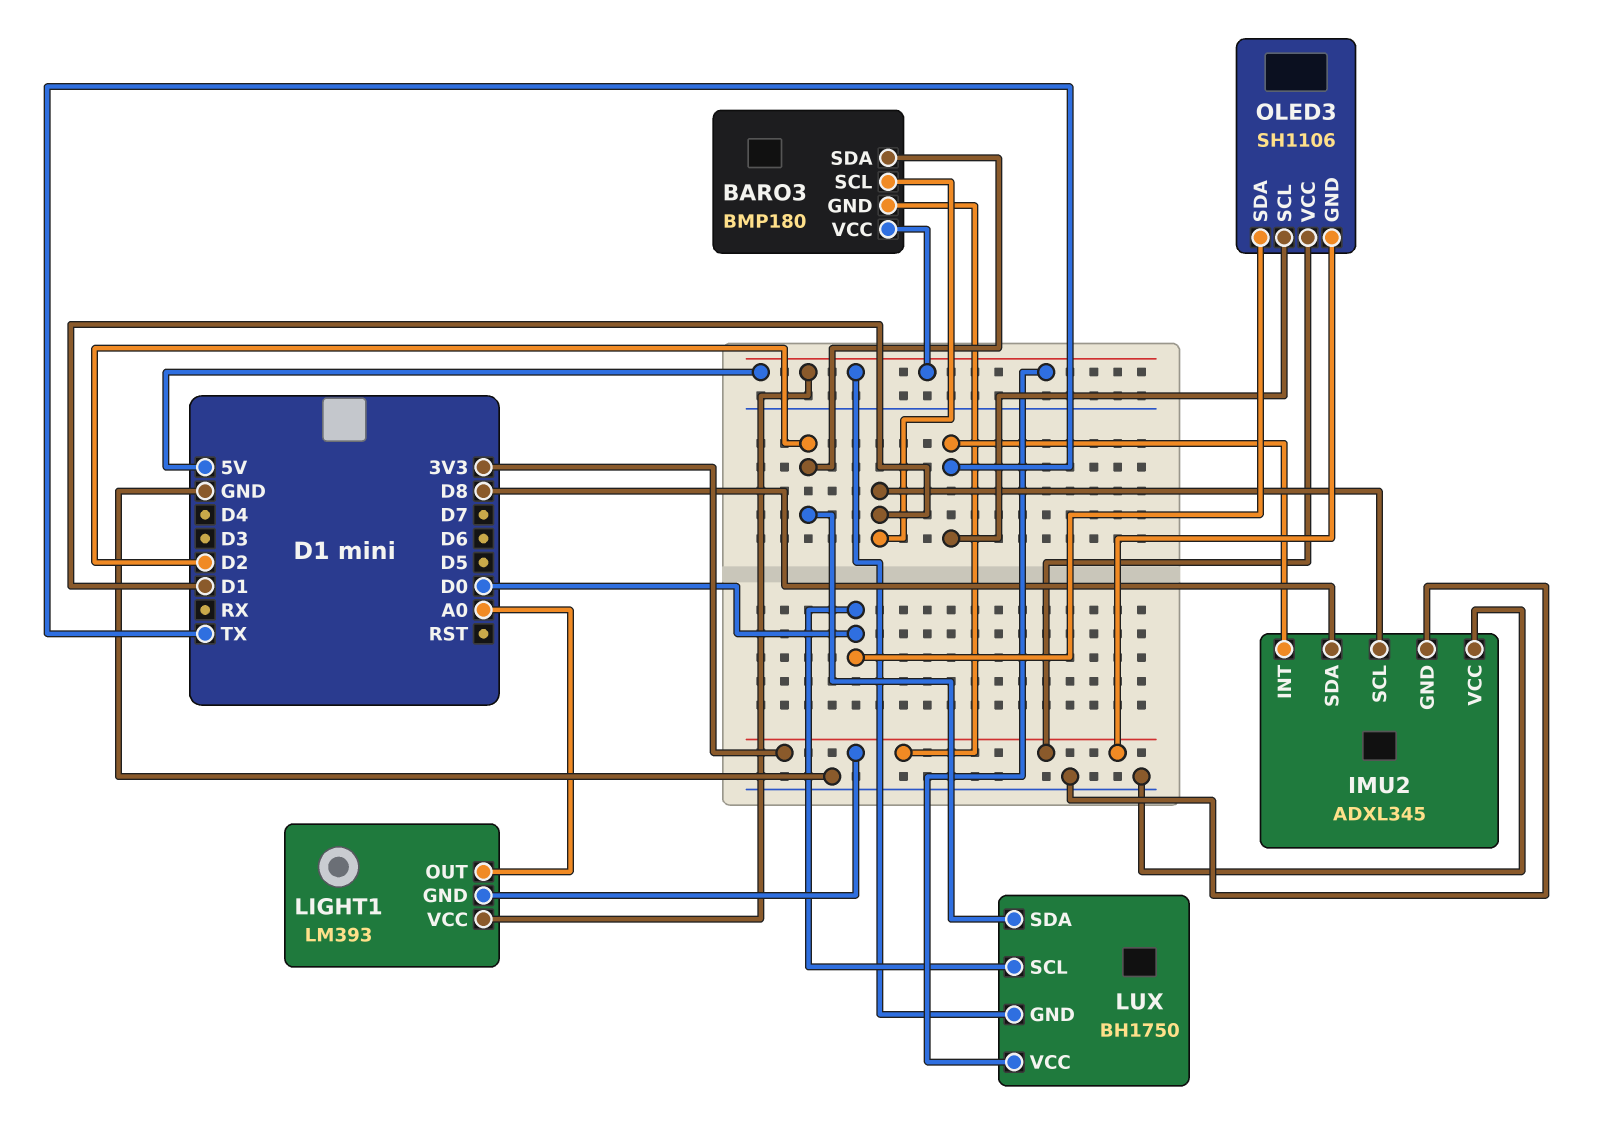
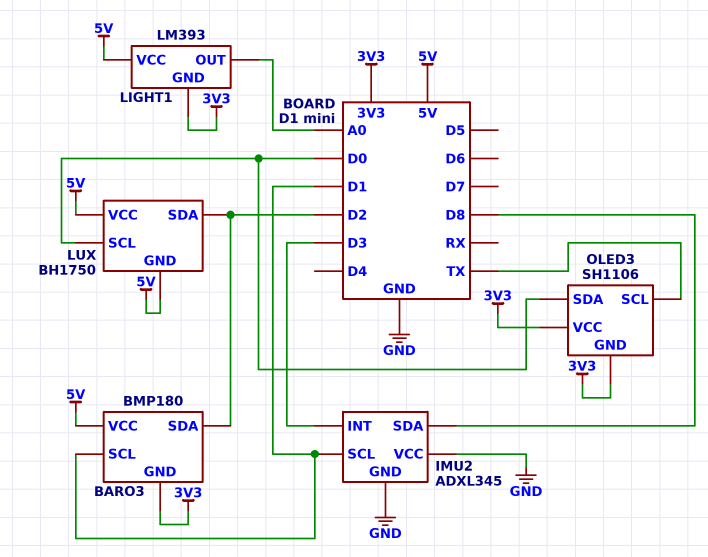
IMU2 pin INT: TX -> D3

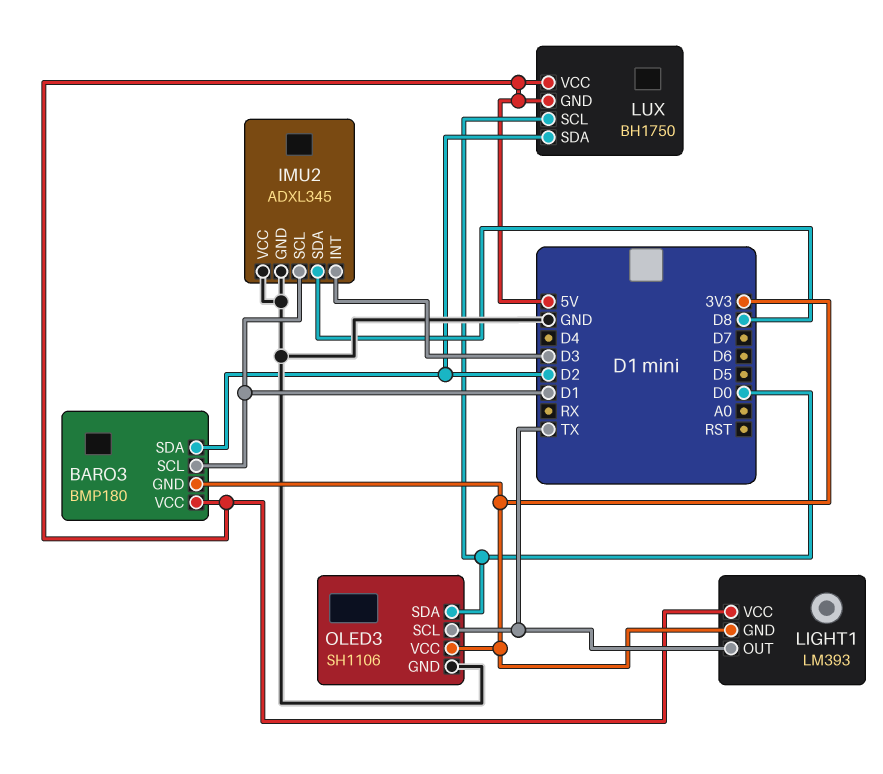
LIGHT1 pin OUT: A0 -> TX
OLED3 pin GND: 3V3 -> GND

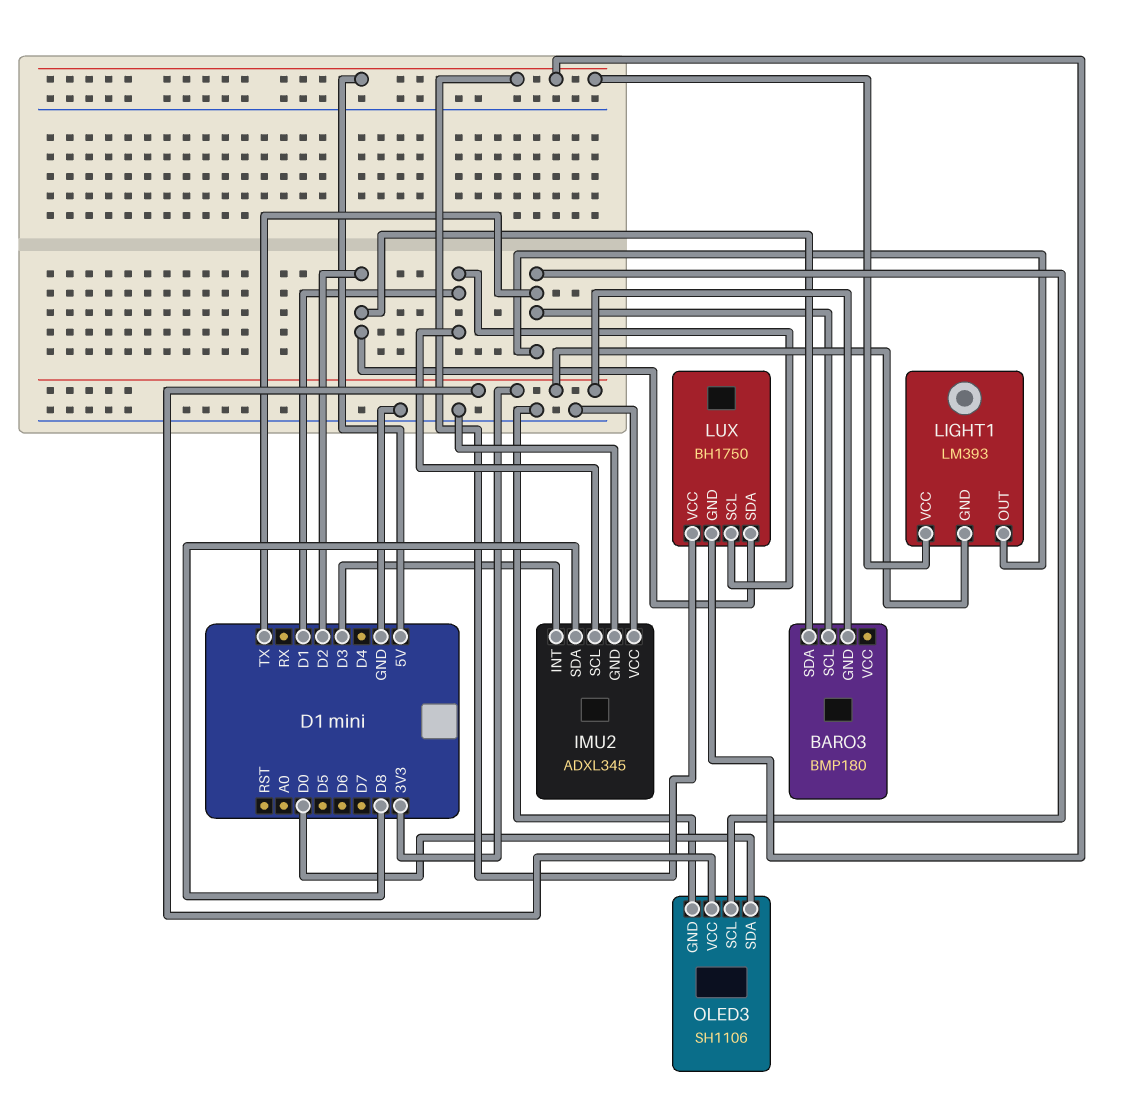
BARO3 pin SCL: D1 -> TX
BARO3 pin VCC: 5V -> none
LUX pin SCL: D0 -> D1

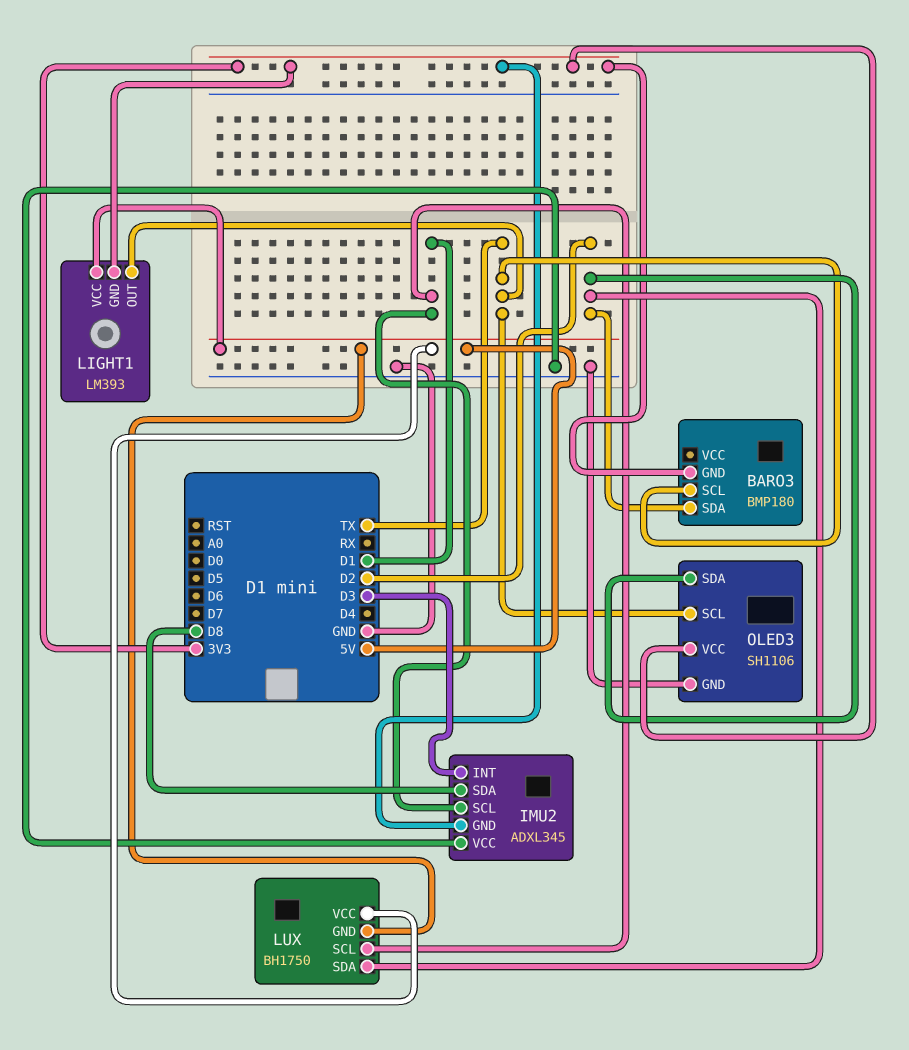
IMU2 pin GND: GND -> 3V3
OLED3 pin SDA: D0 -> D2

